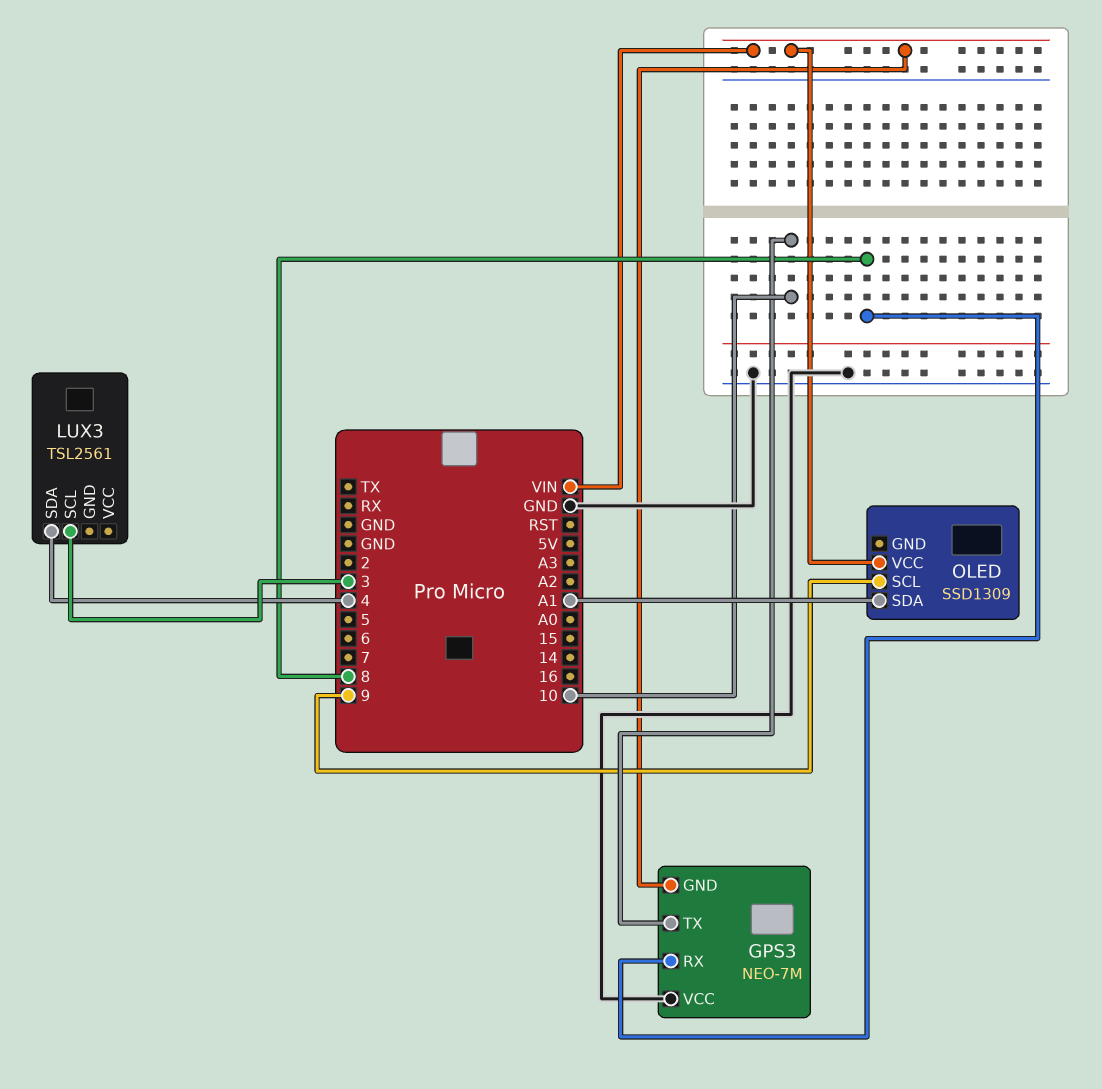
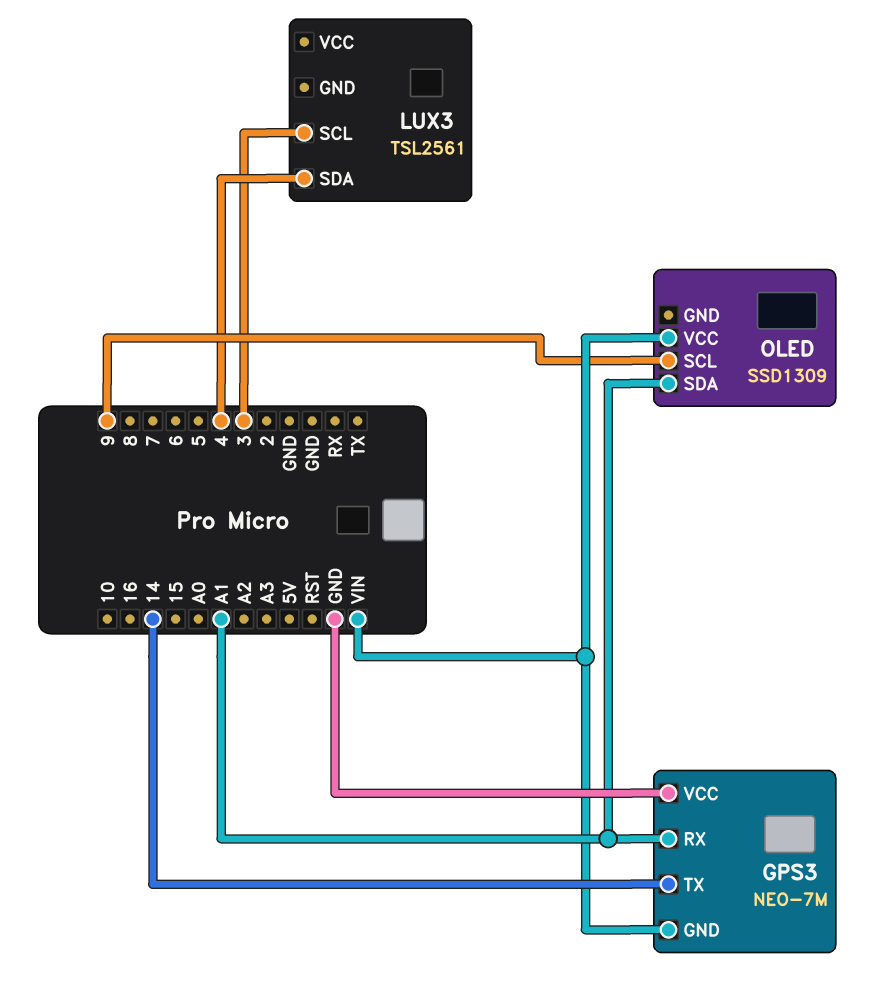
GPS3 pin RX: 8 -> A1
GPS3 pin TX: 10 -> 14

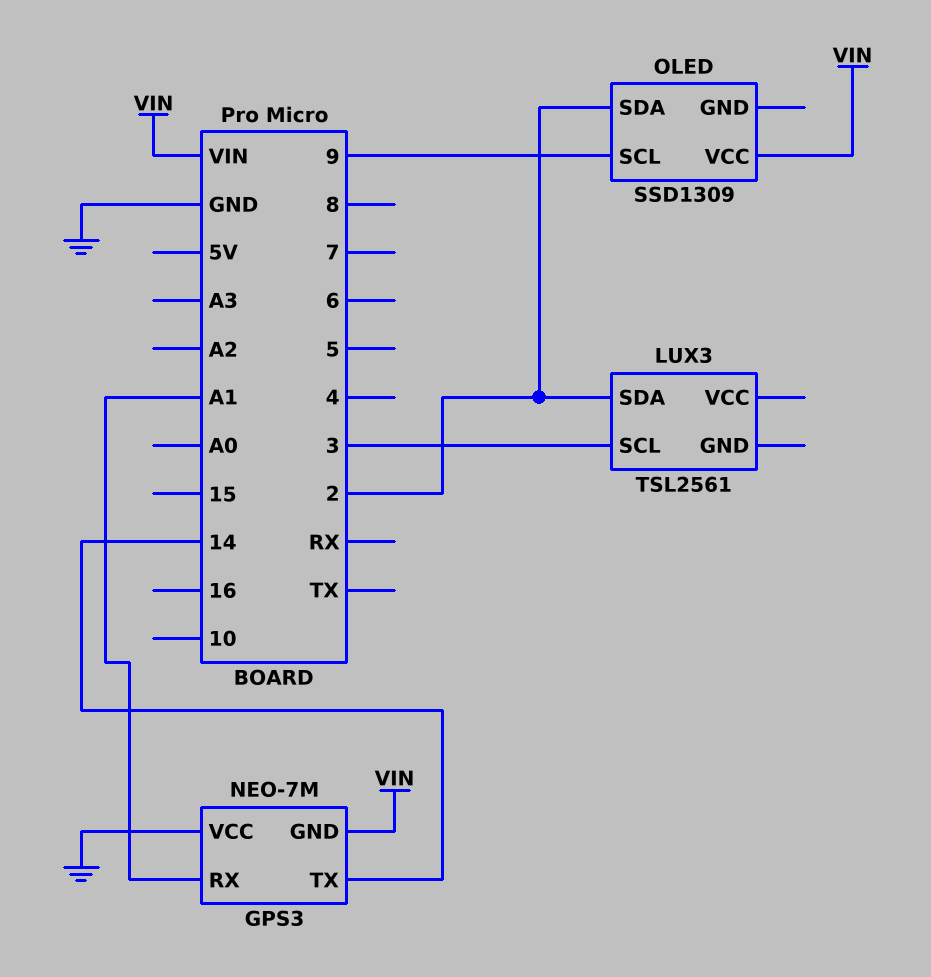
LUX3 pin SDA: 4 -> 2
OLED pin SDA: A1 -> 2

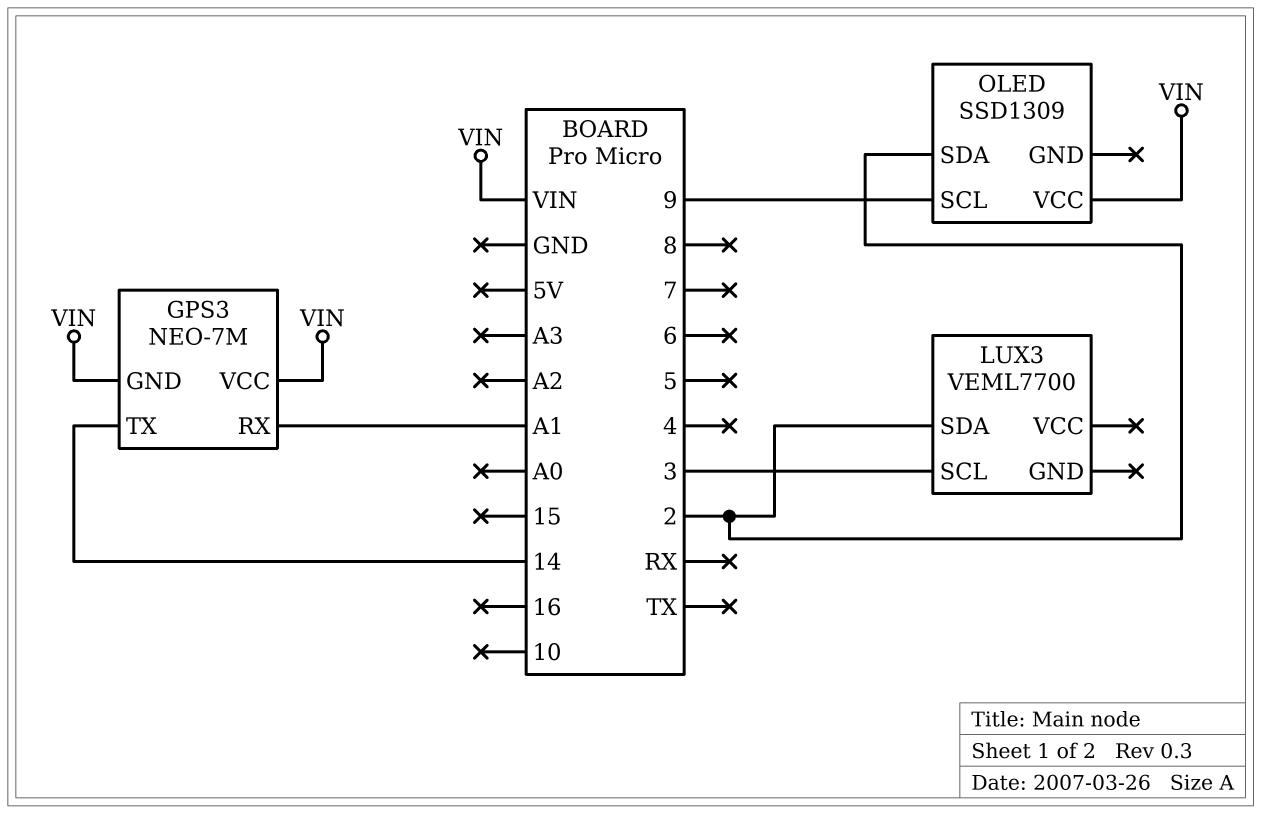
GPS3 pin VCC: GND -> VIN
LUX3: TSL2561 -> VEML7700

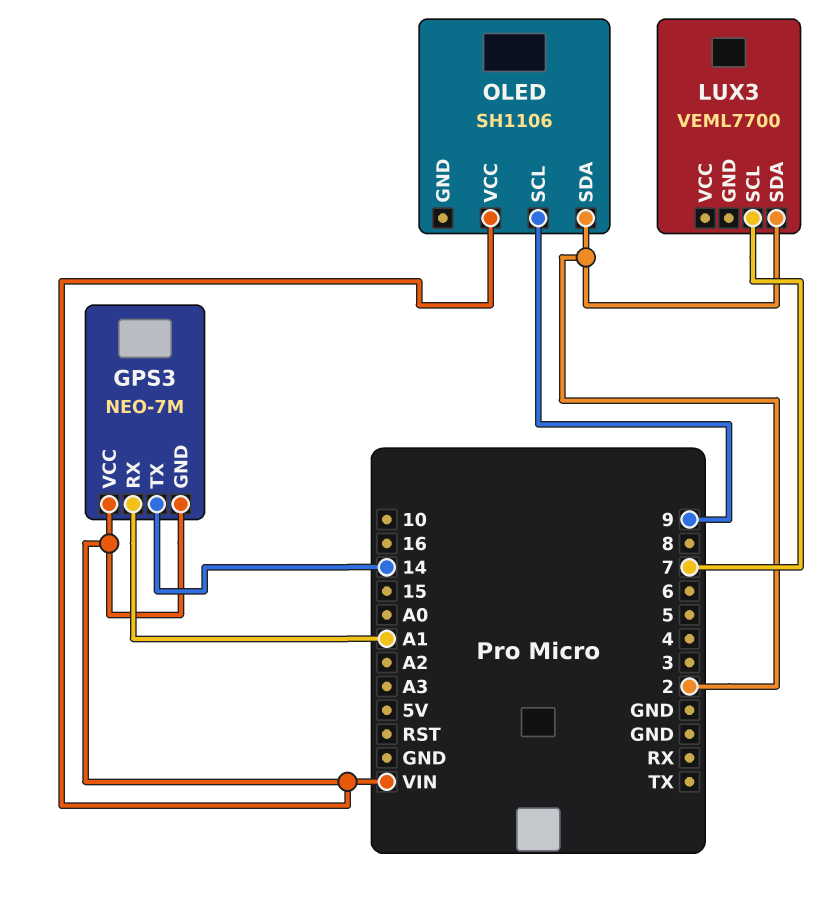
LUX3 pin SCL: 3 -> 7
OLED: SSD1309 -> SH1106

